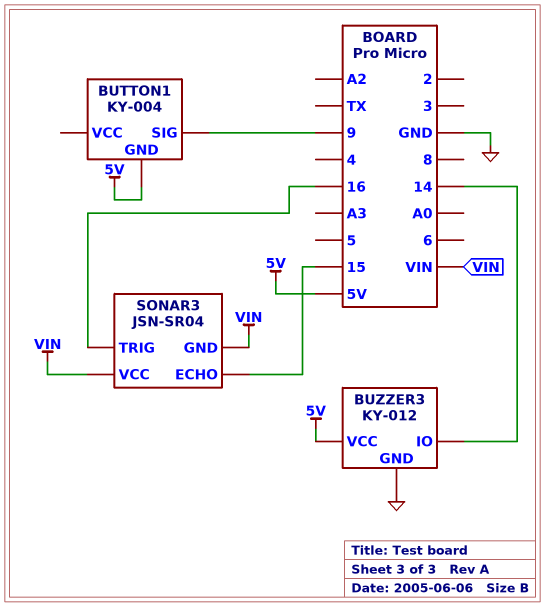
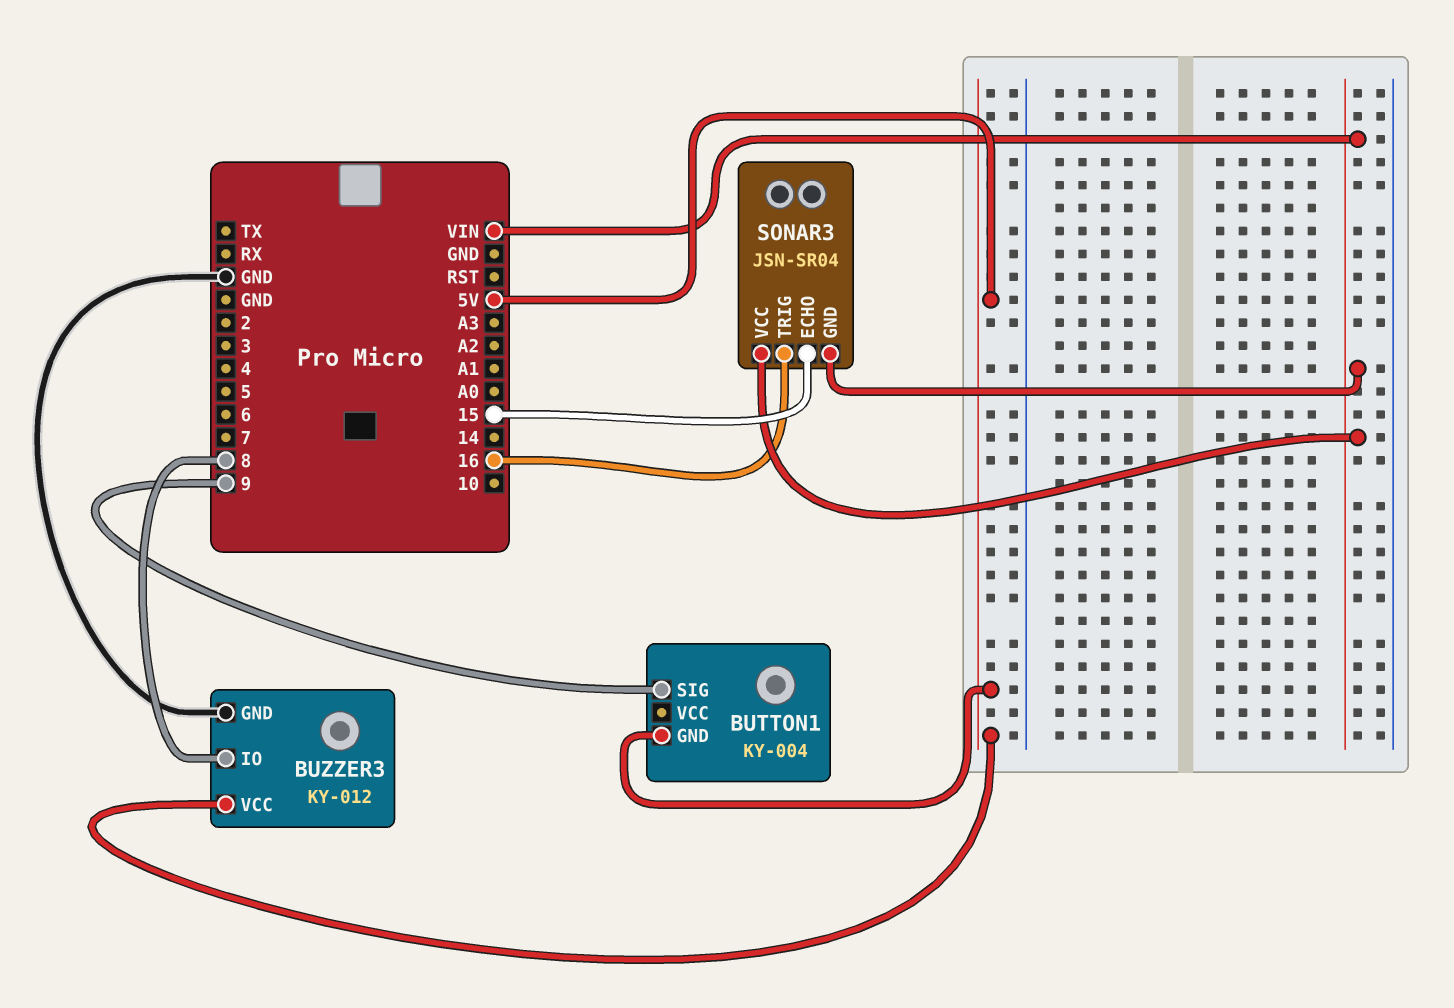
BUZZER3 pin IO: 14 -> 8

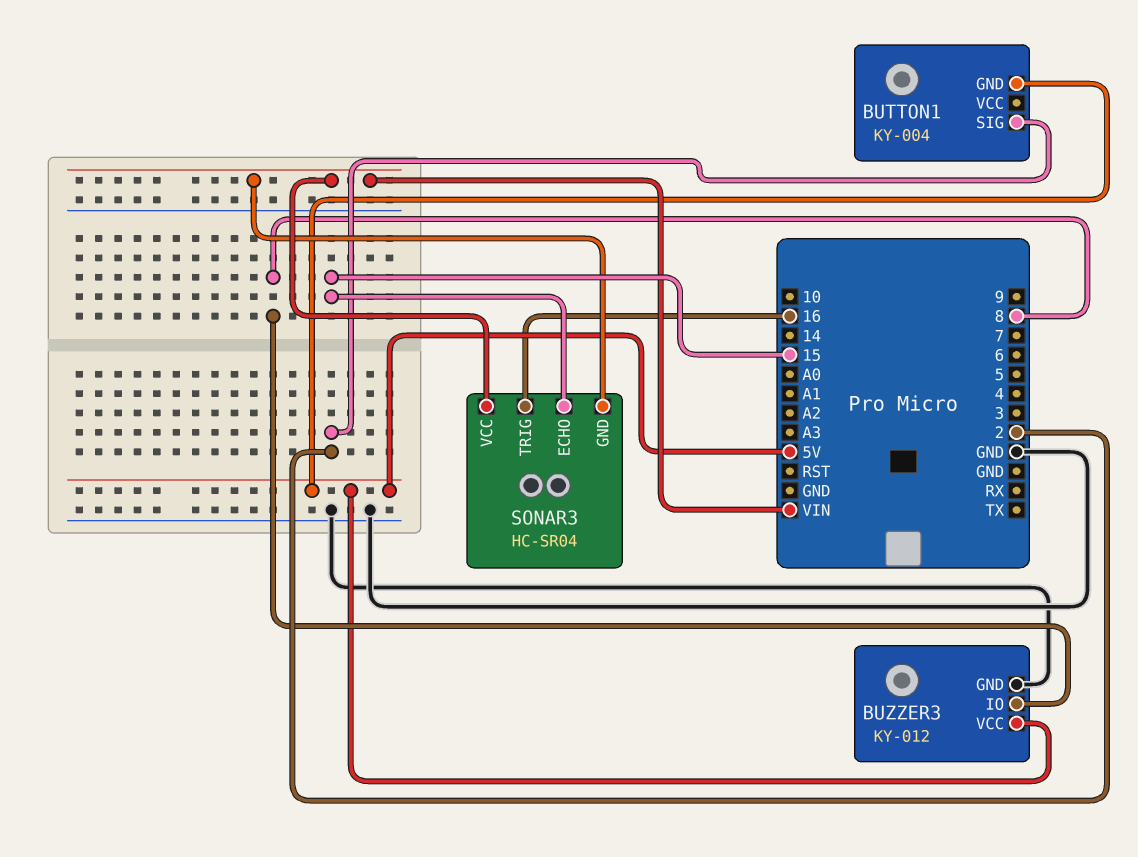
BUTTON1 pin SIG: 9 -> 2
SONAR3: JSN-SR04 -> HC-SR04

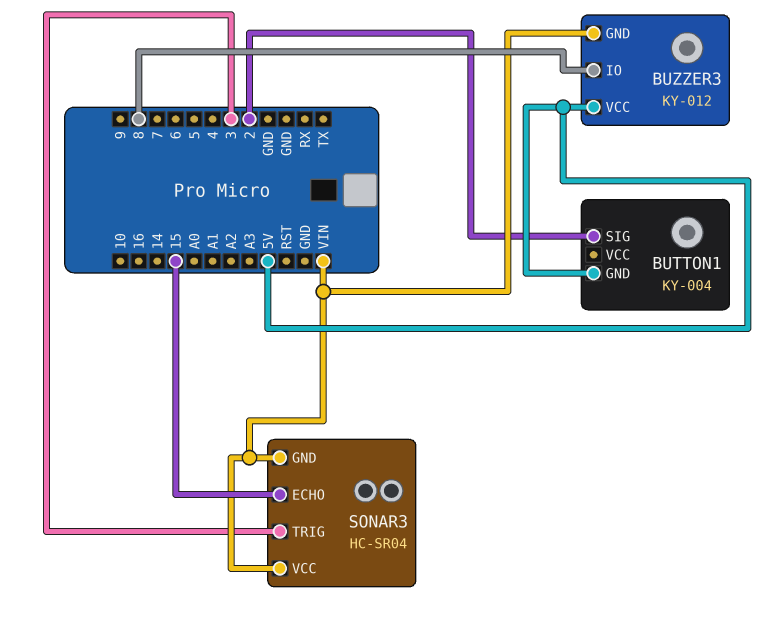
BUZZER3 pin GND: GND -> VIN
SONAR3 pin TRIG: 16 -> 3

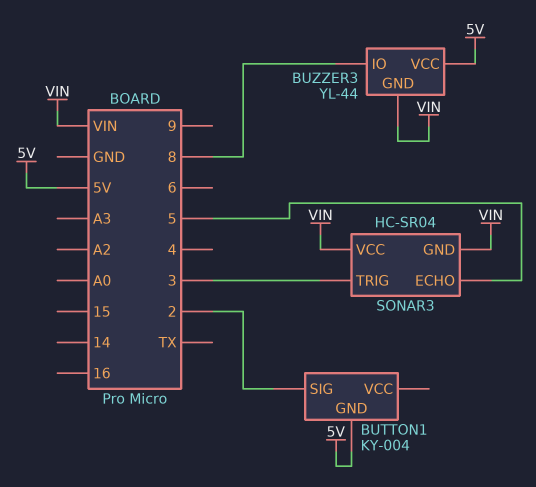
BUZZER3: KY-012 -> YL-44
SONAR3 pin ECHO: 15 -> 5

